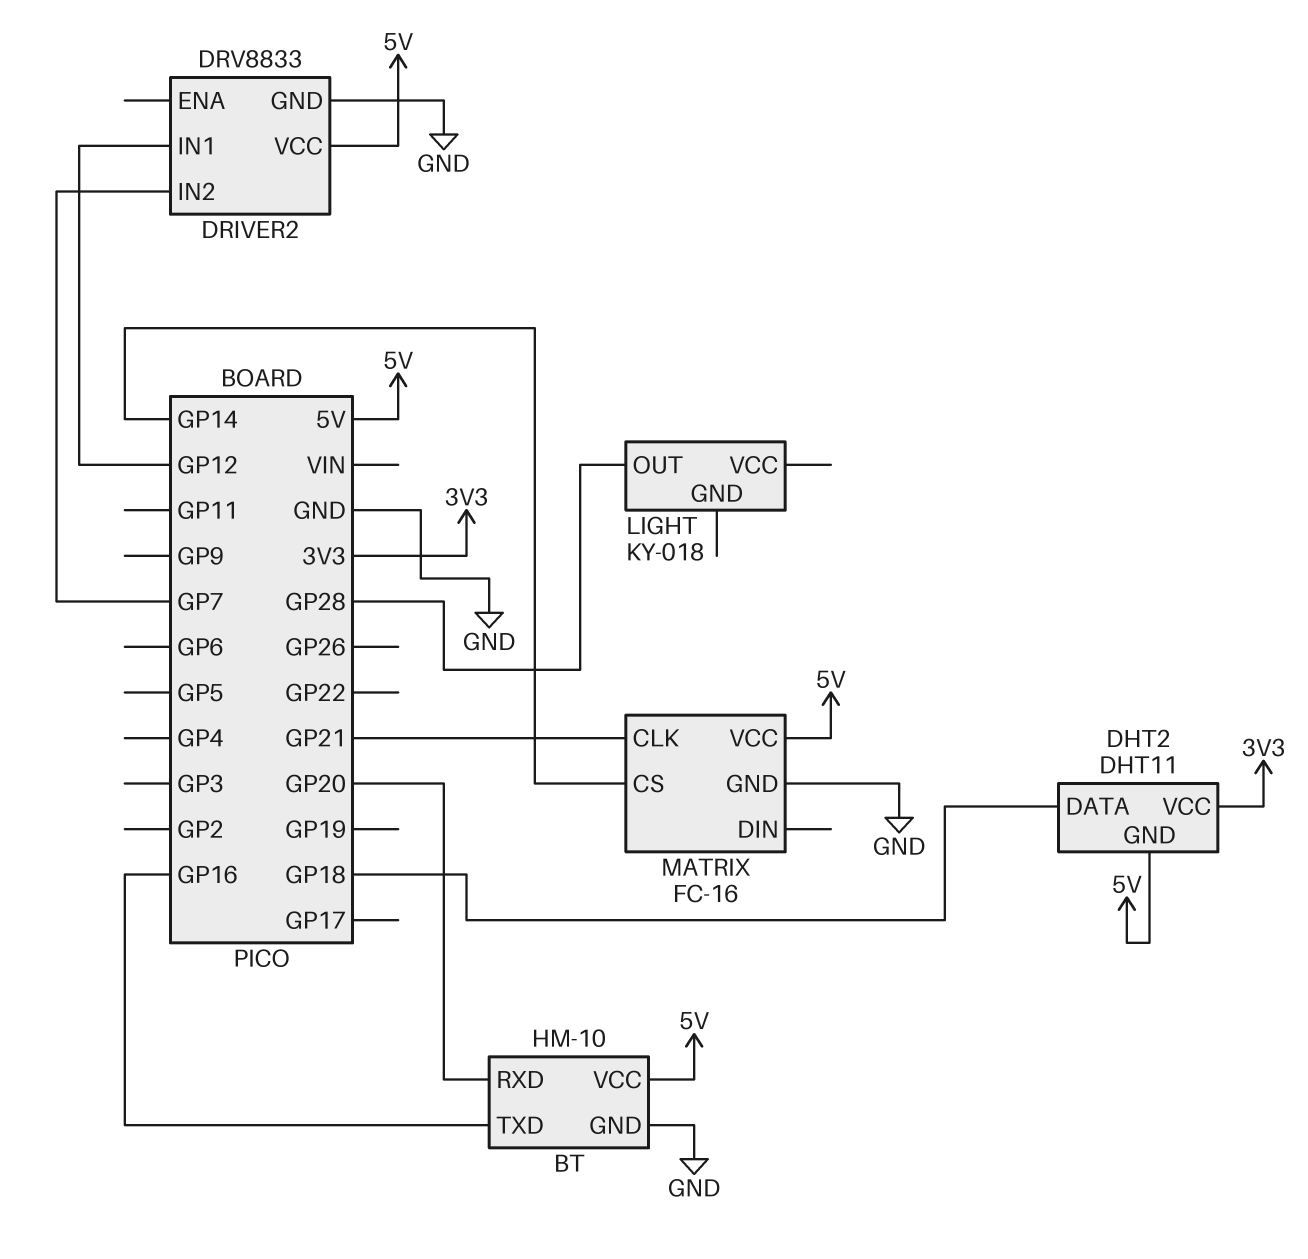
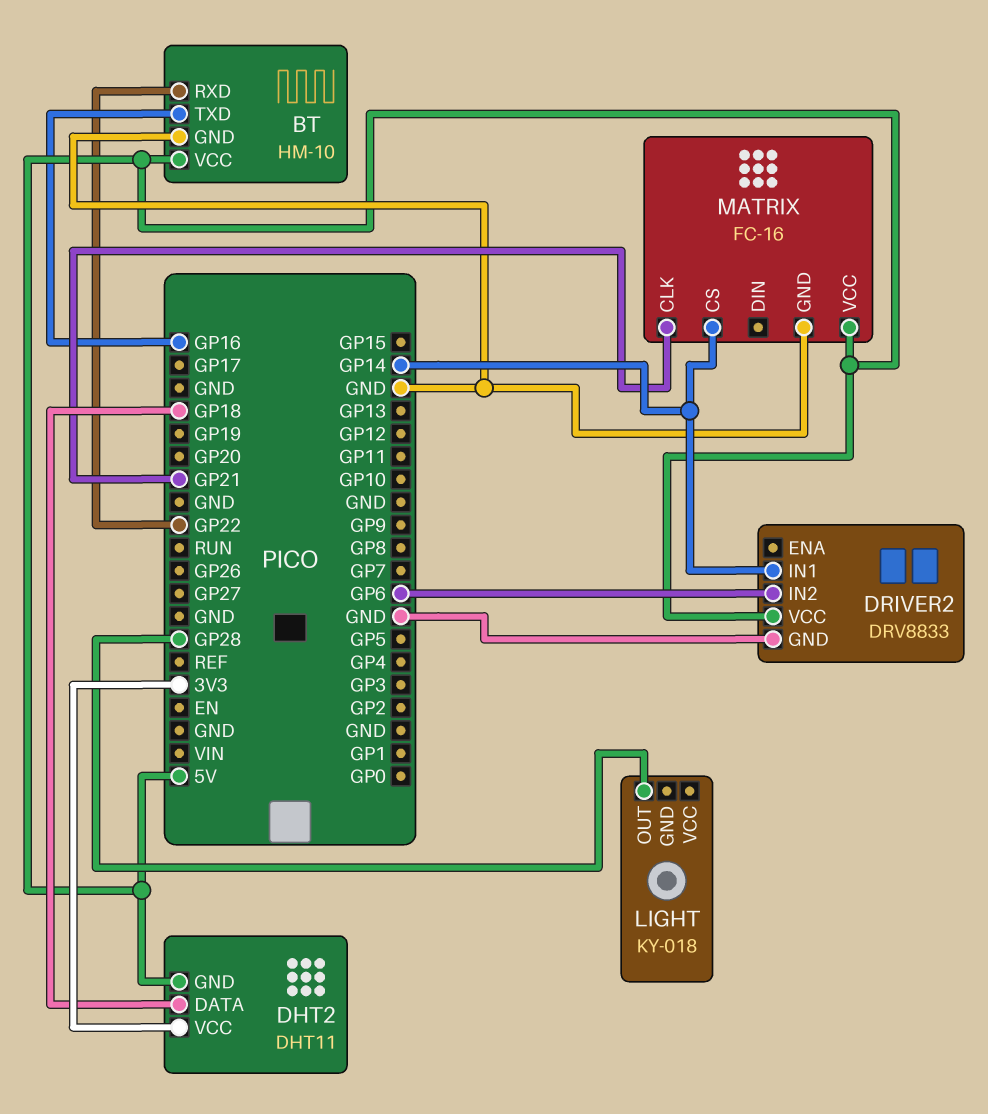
BT pin RXD: GP20 -> GP22
DRIVER2 pin IN1: GP12 -> GP14
DRIVER2 pin IN2: GP7 -> GP6

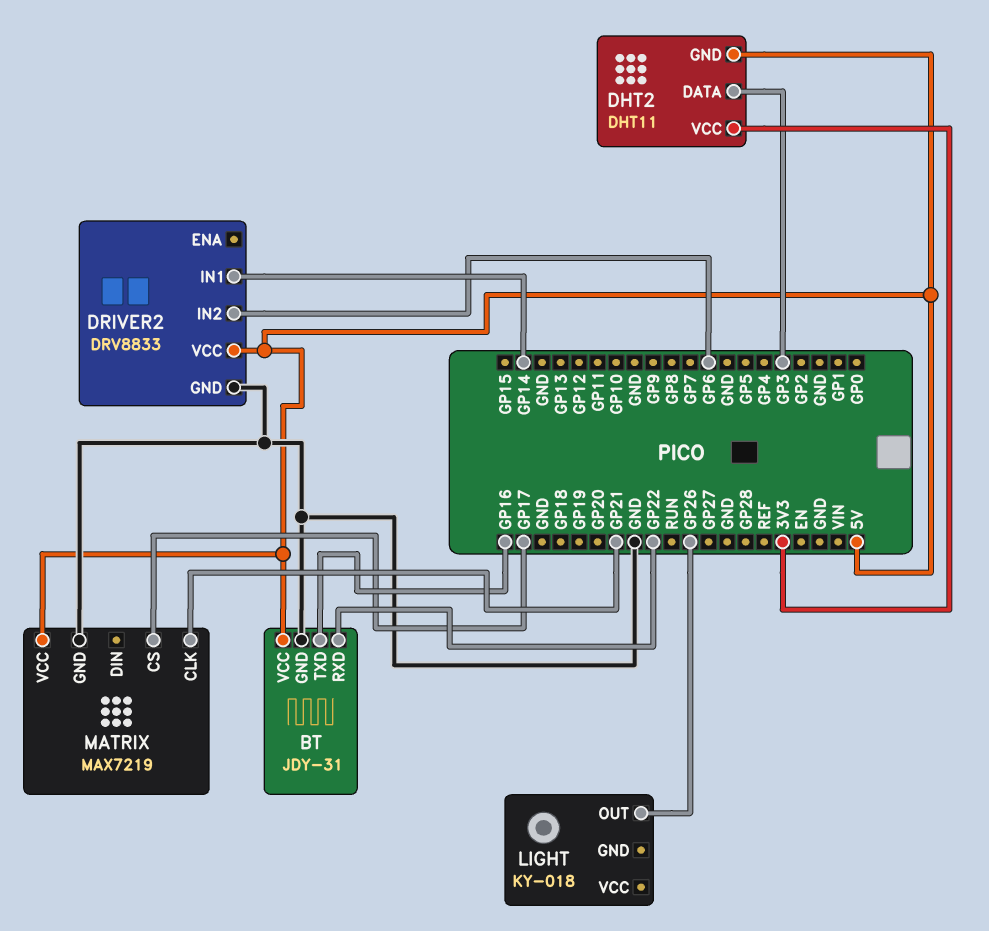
BT: HM-10 -> JDY-31
DHT2 pin DATA: GP18 -> GP3
LIGHT pin OUT: GP28 -> GP26
MATRIX: FC-16 -> MAX7219
MATRIX pin CS: GP14 -> GP17

